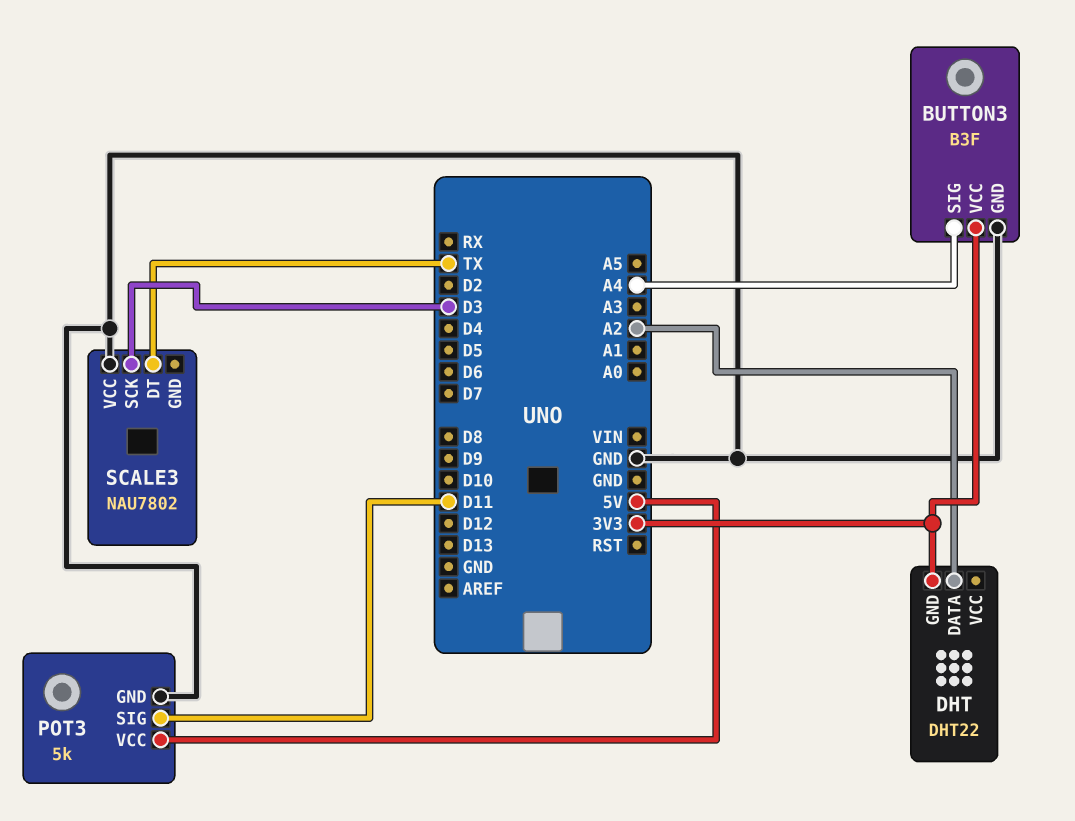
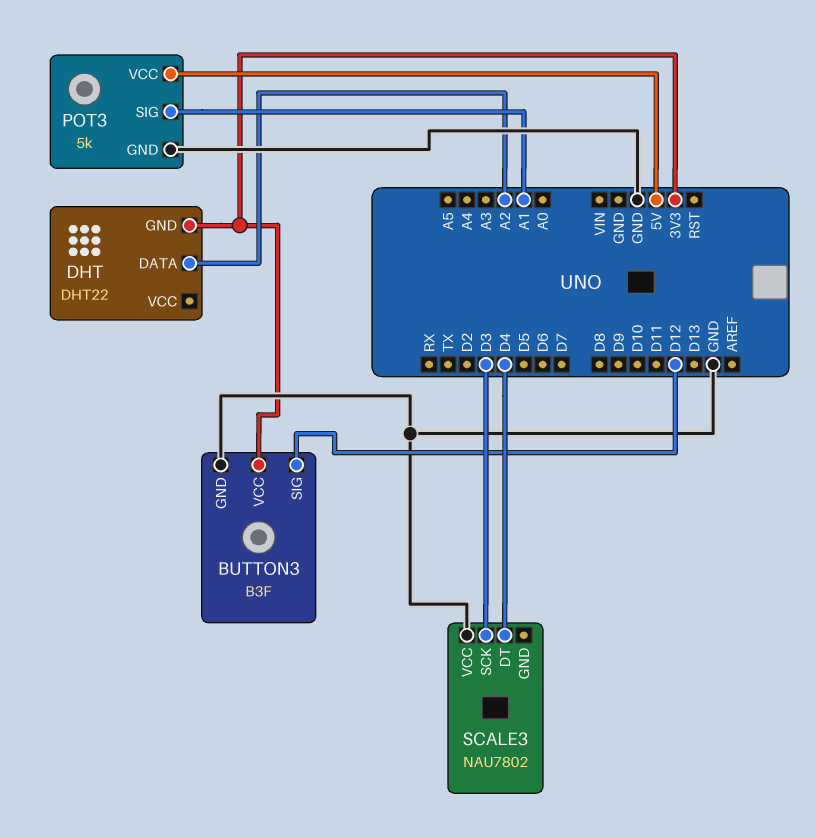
BUTTON3 pin SIG: A4 -> D12
POT3 pin SIG: D11 -> A1
SCALE3 pin DT: TX -> D4

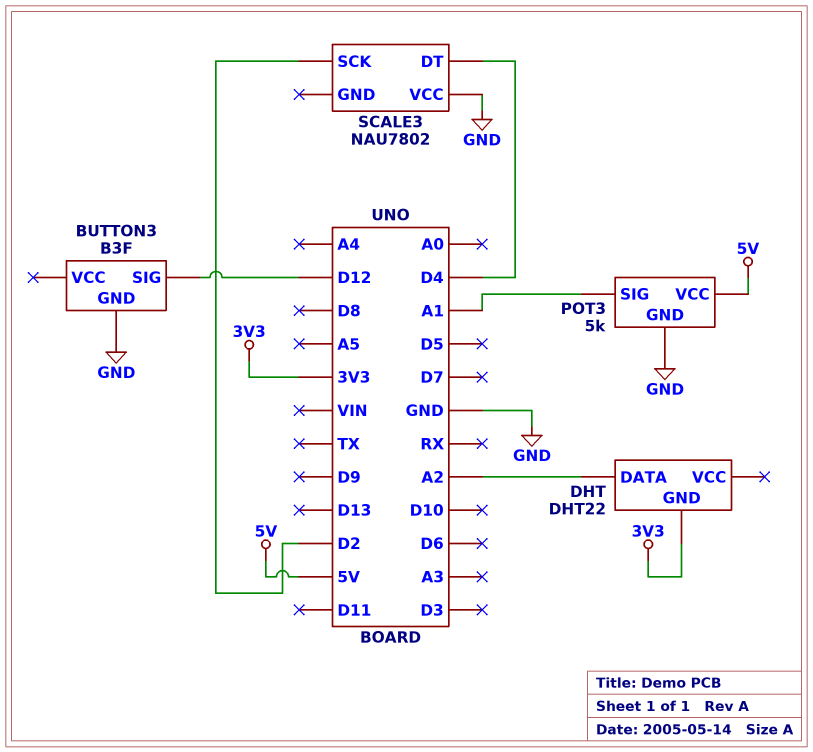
BUTTON3 pin VCC: 3V3 -> none
SCALE3 pin SCK: D3 -> D2

